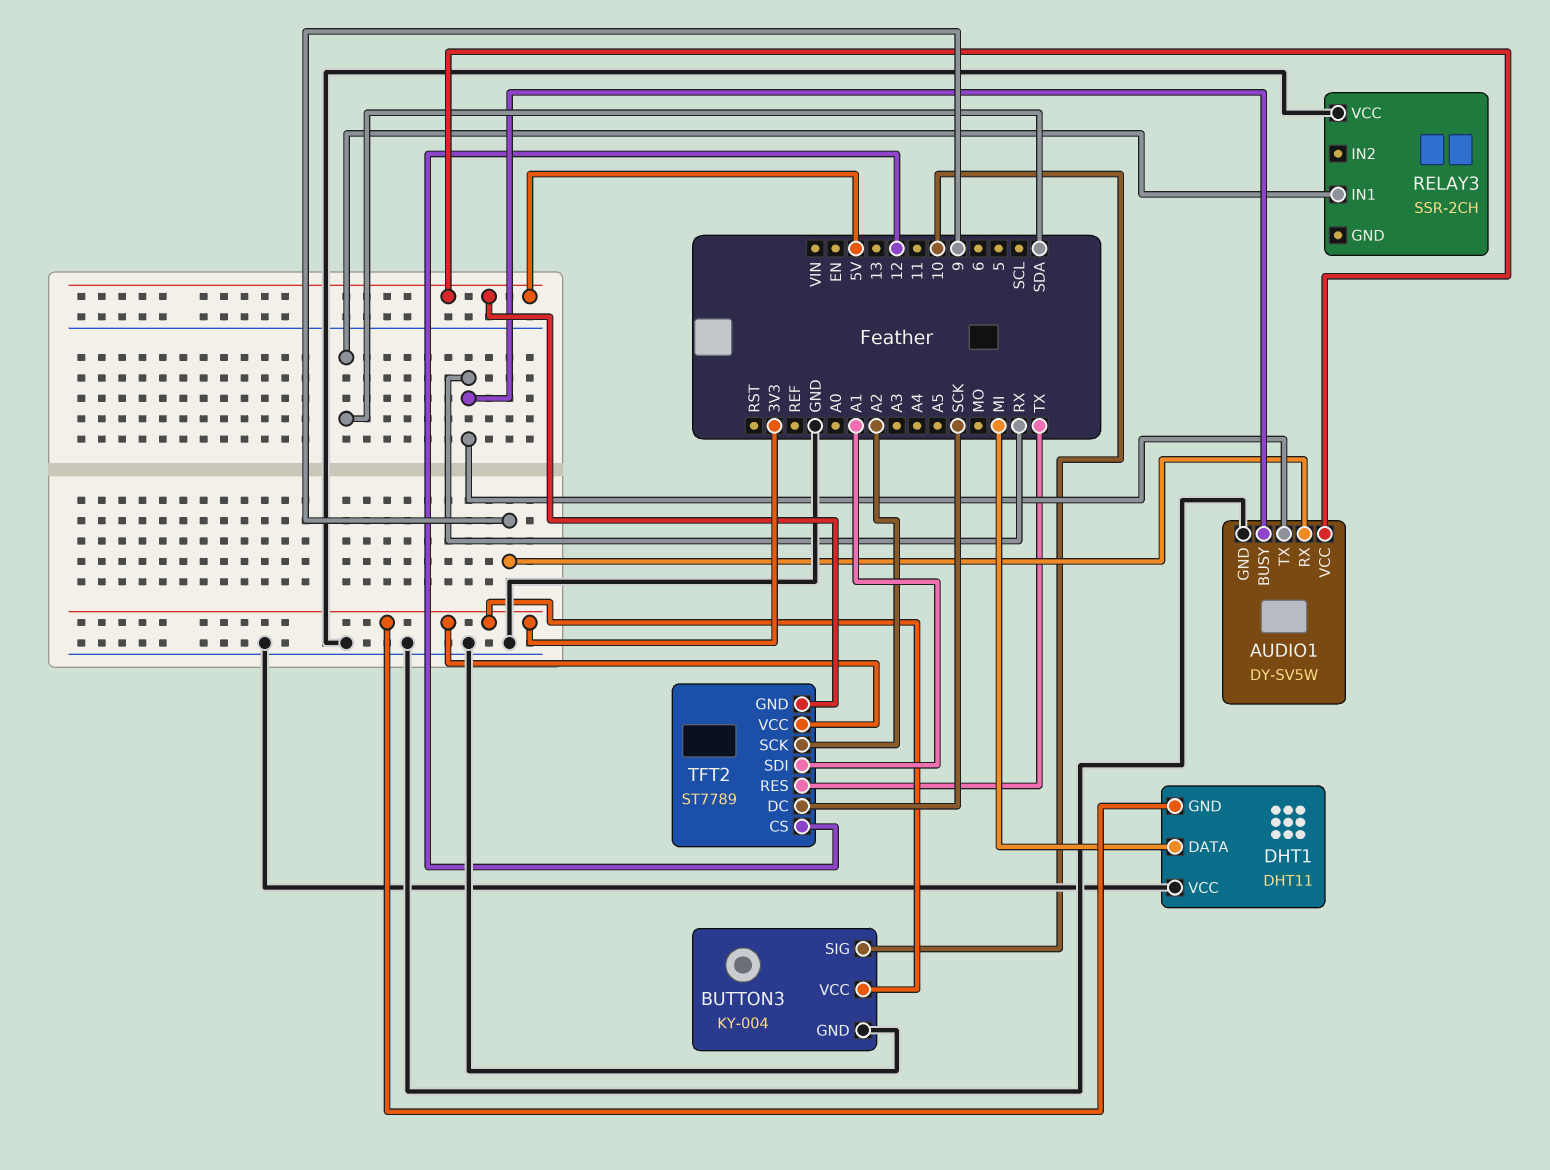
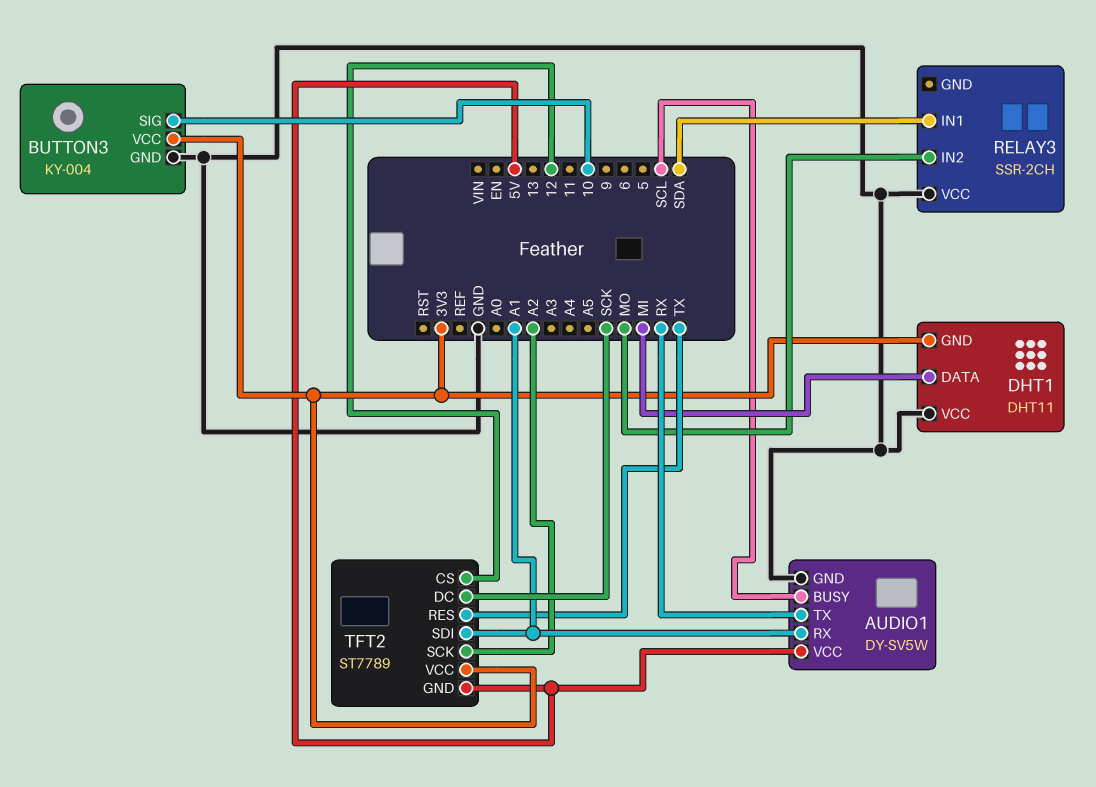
AUDIO1 pin BUSY: RX -> SCL
AUDIO1 pin RX: 9 -> A1
RELAY3 pin IN2: none -> MO

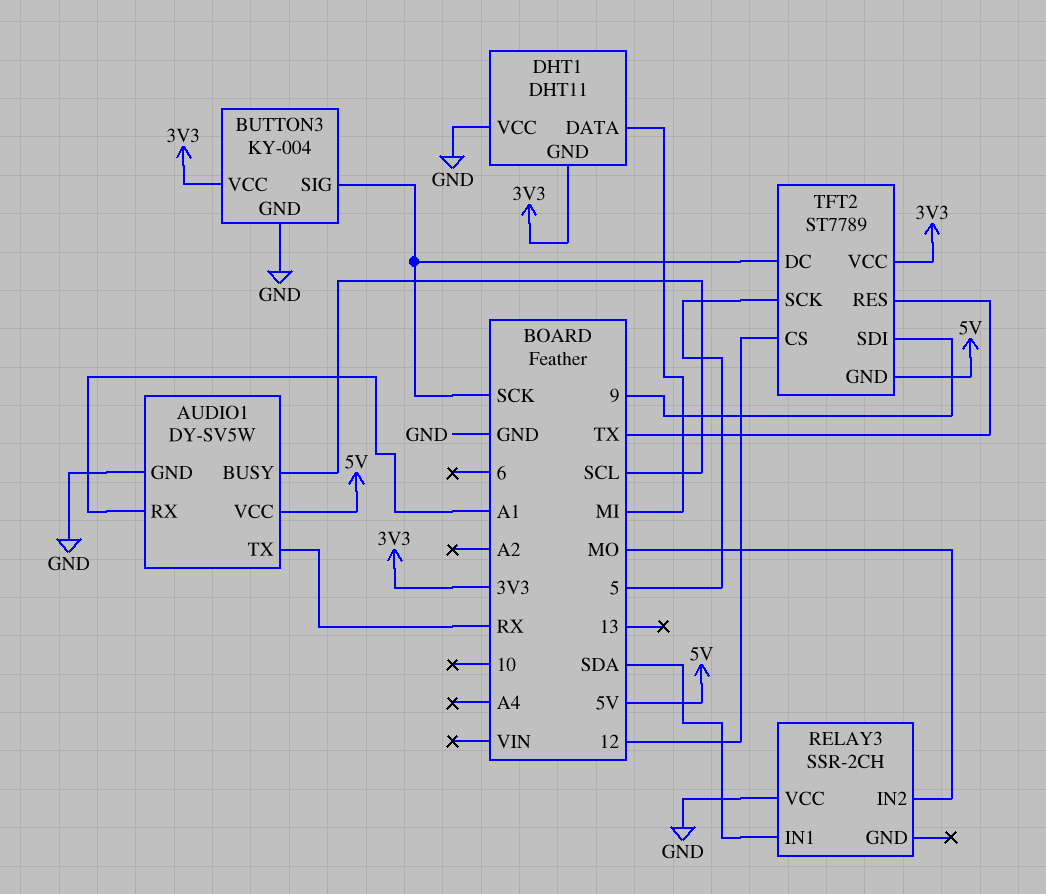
BUTTON3 pin SIG: 10 -> SCK
TFT2 pin SCK: A2 -> 5
TFT2 pin SDI: A1 -> 9

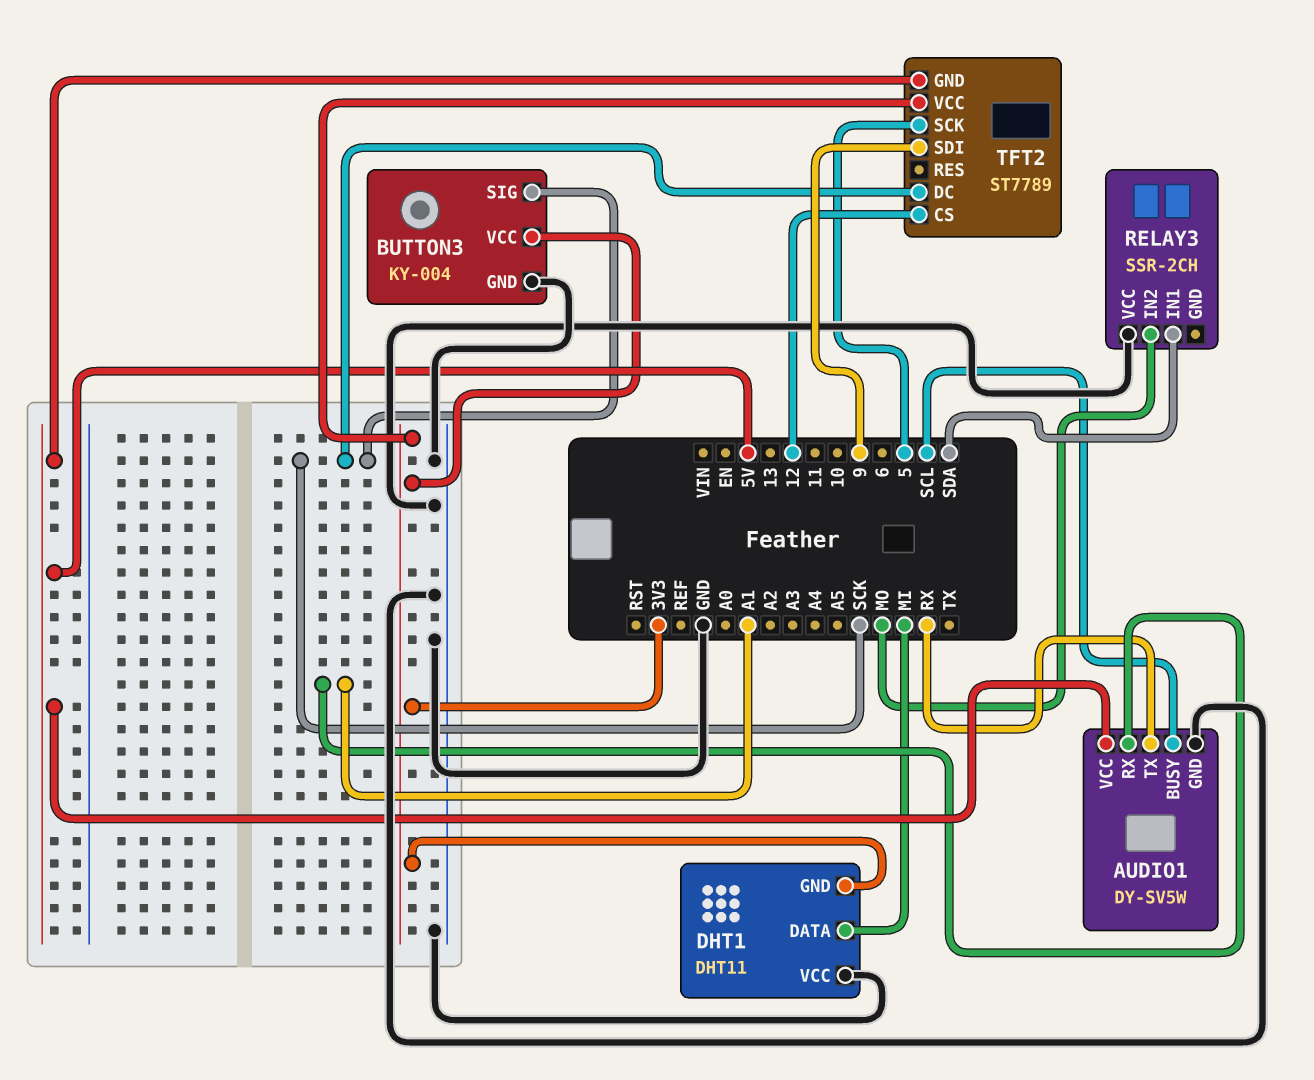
TFT2 pin RES: TX -> none

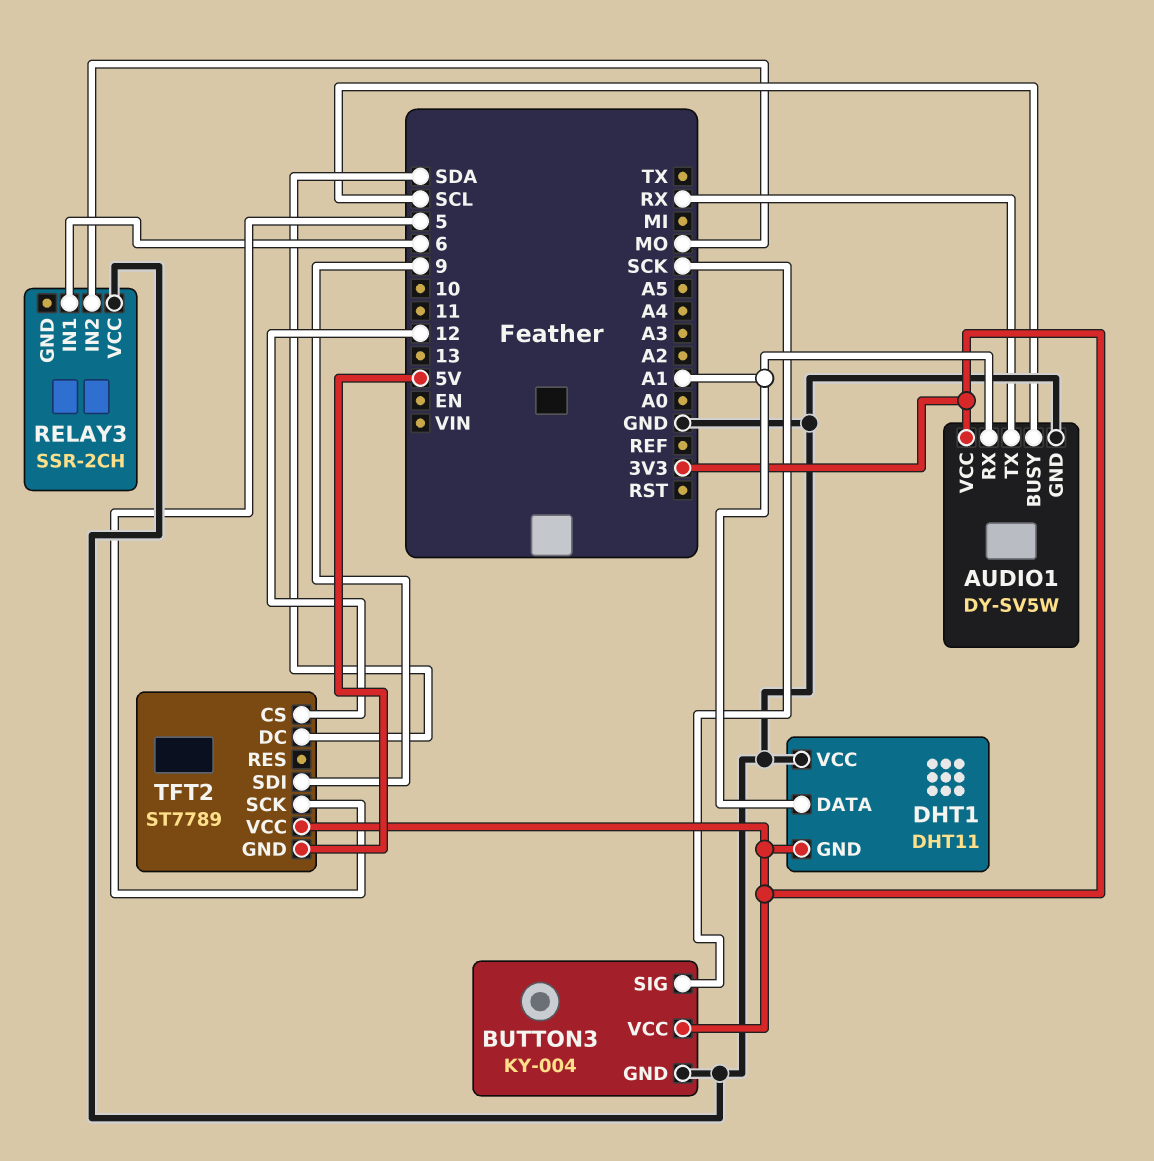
AUDIO1 pin VCC: 5V -> 3V3
DHT1 pin DATA: MI -> A1
RELAY3 pin IN1: SDA -> 6
TFT2 pin DC: SCK -> SDA

